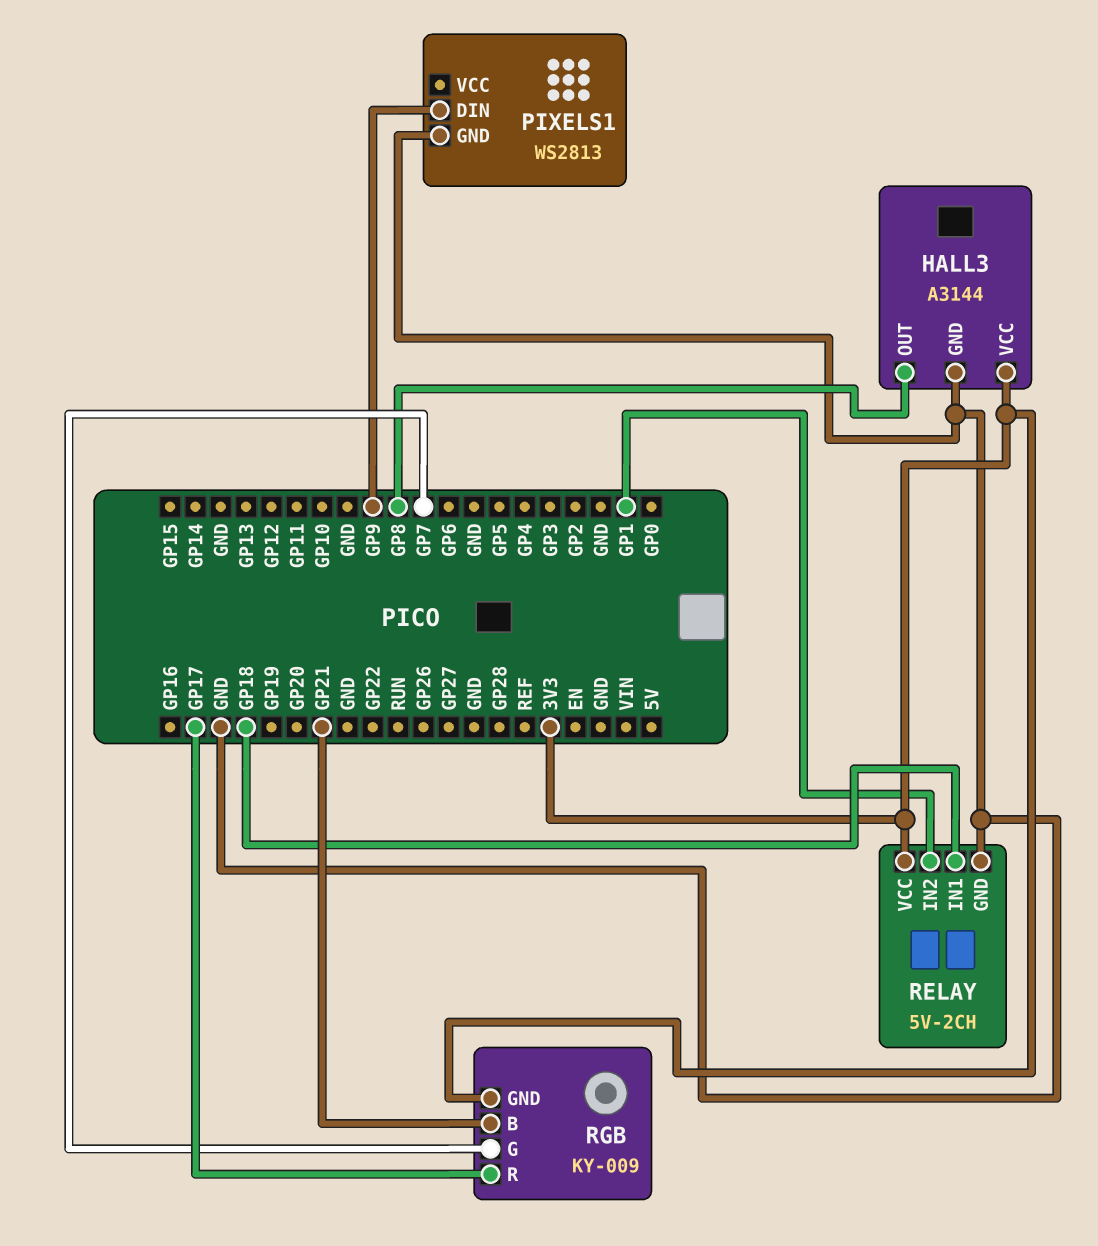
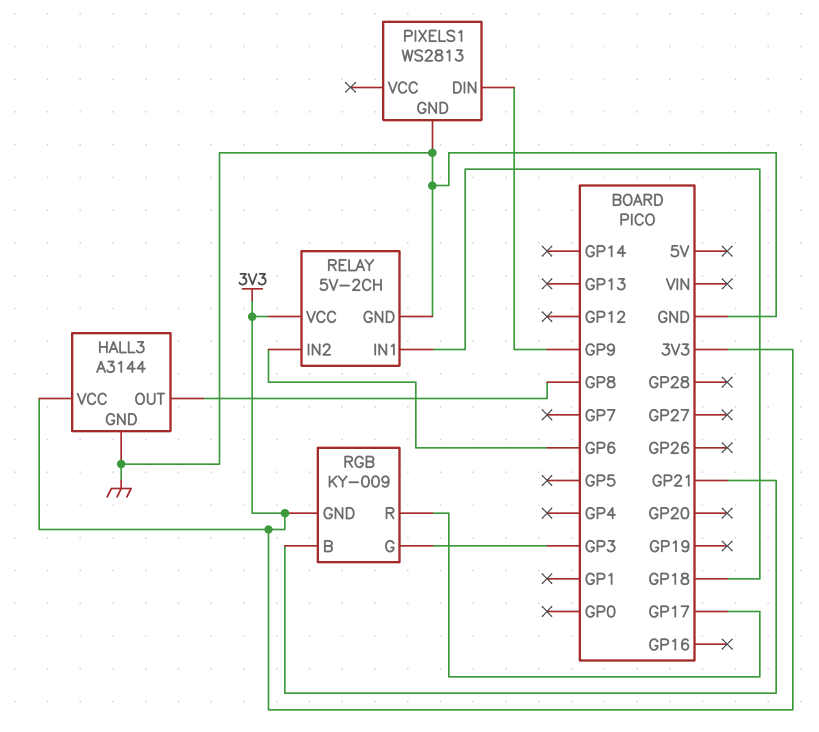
RELAY pin IN2: GP1 -> GP6
RGB pin G: GP7 -> GP3

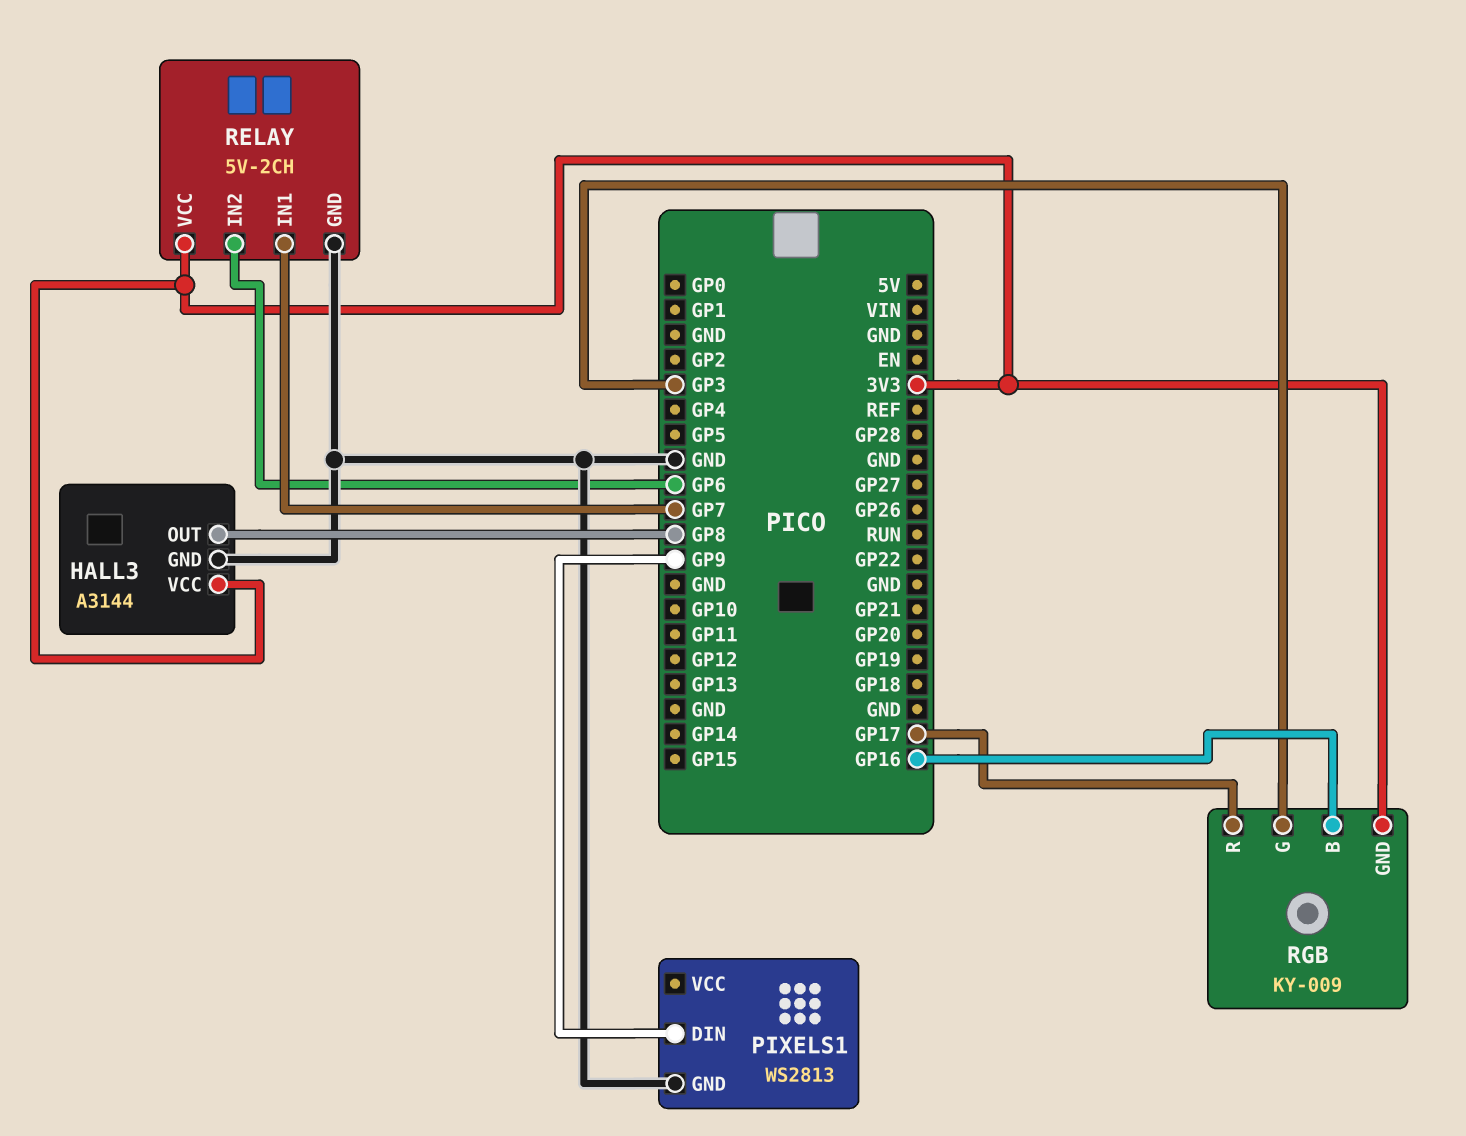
RELAY pin IN1: GP18 -> GP7
RGB pin B: GP21 -> GP16

